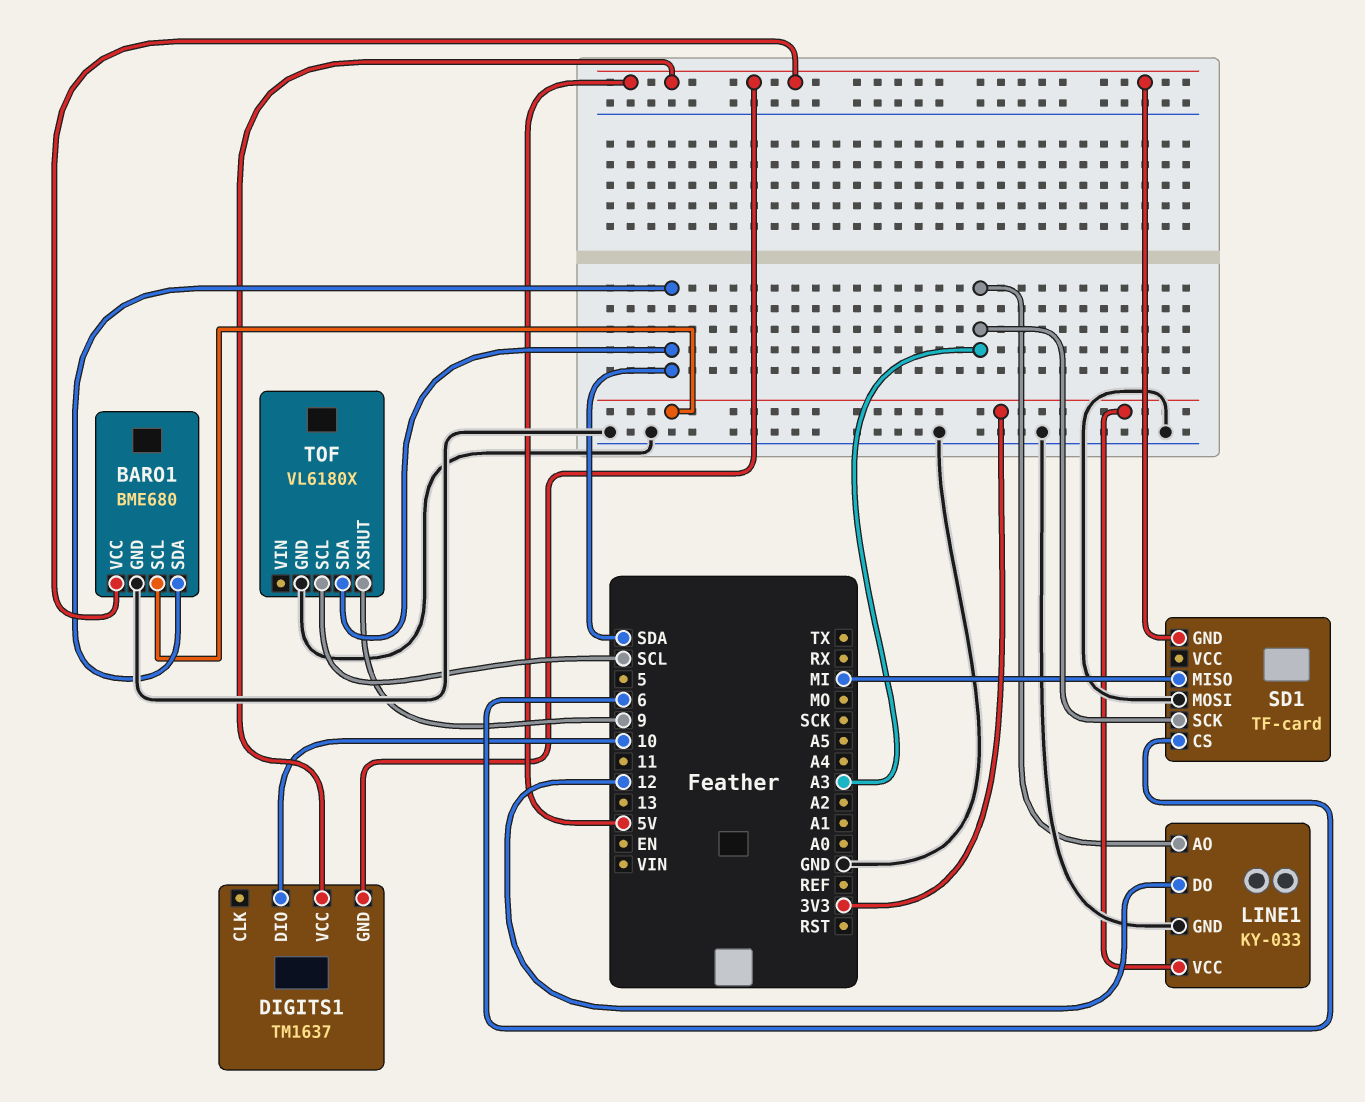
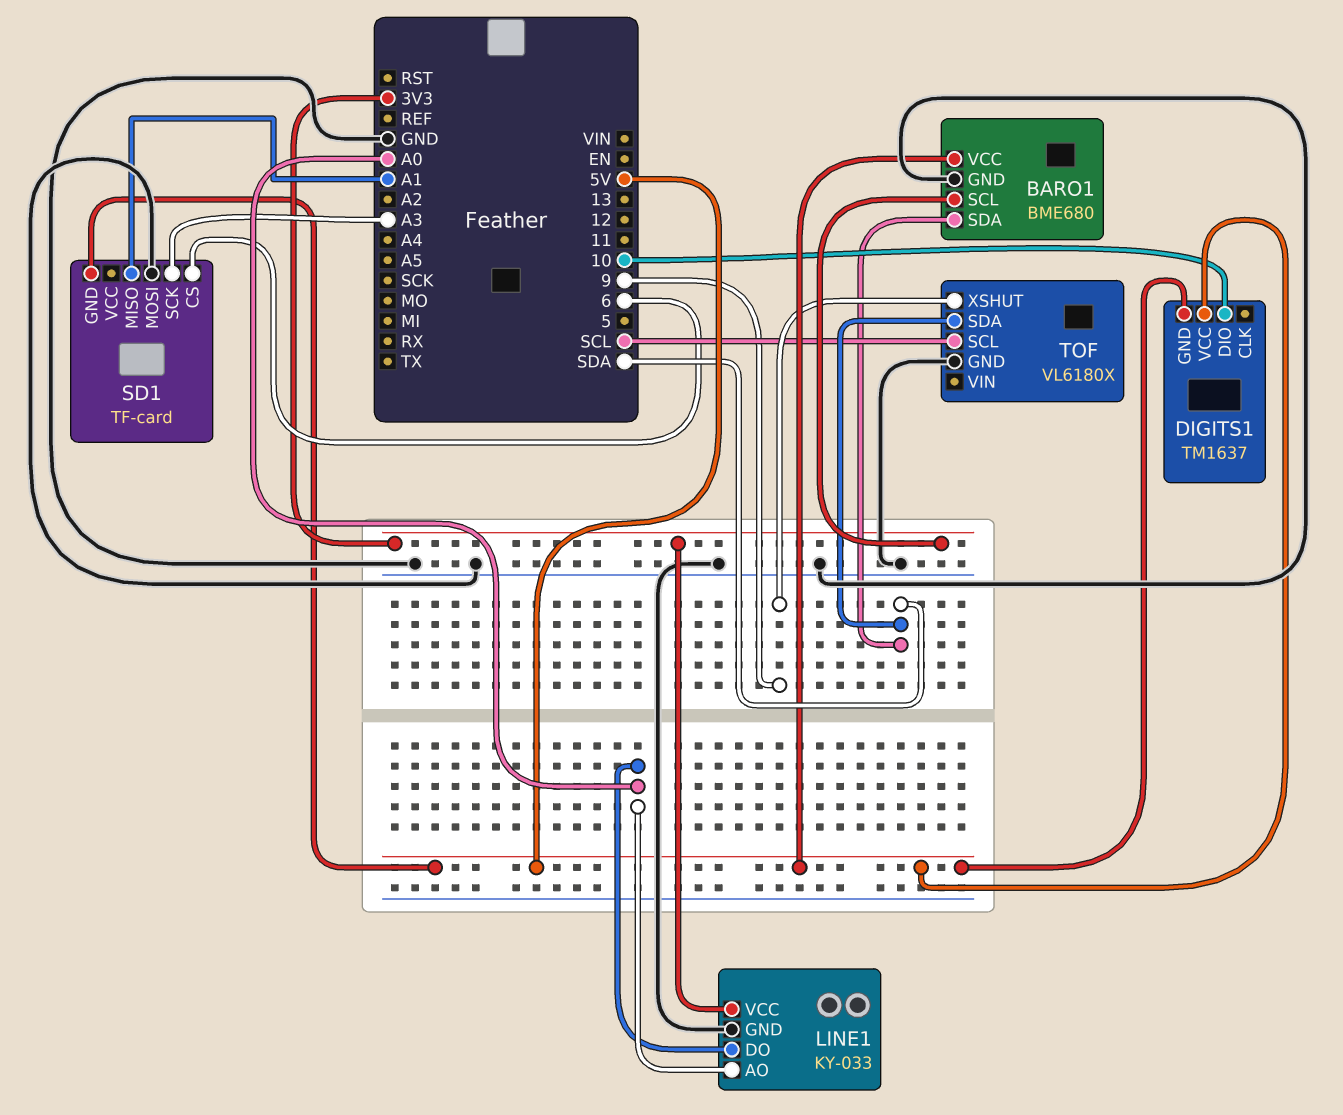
LINE1 pin AO: A3 -> A0
LINE1 pin DO: 12 -> A0
SD1 pin MISO: MI -> A1

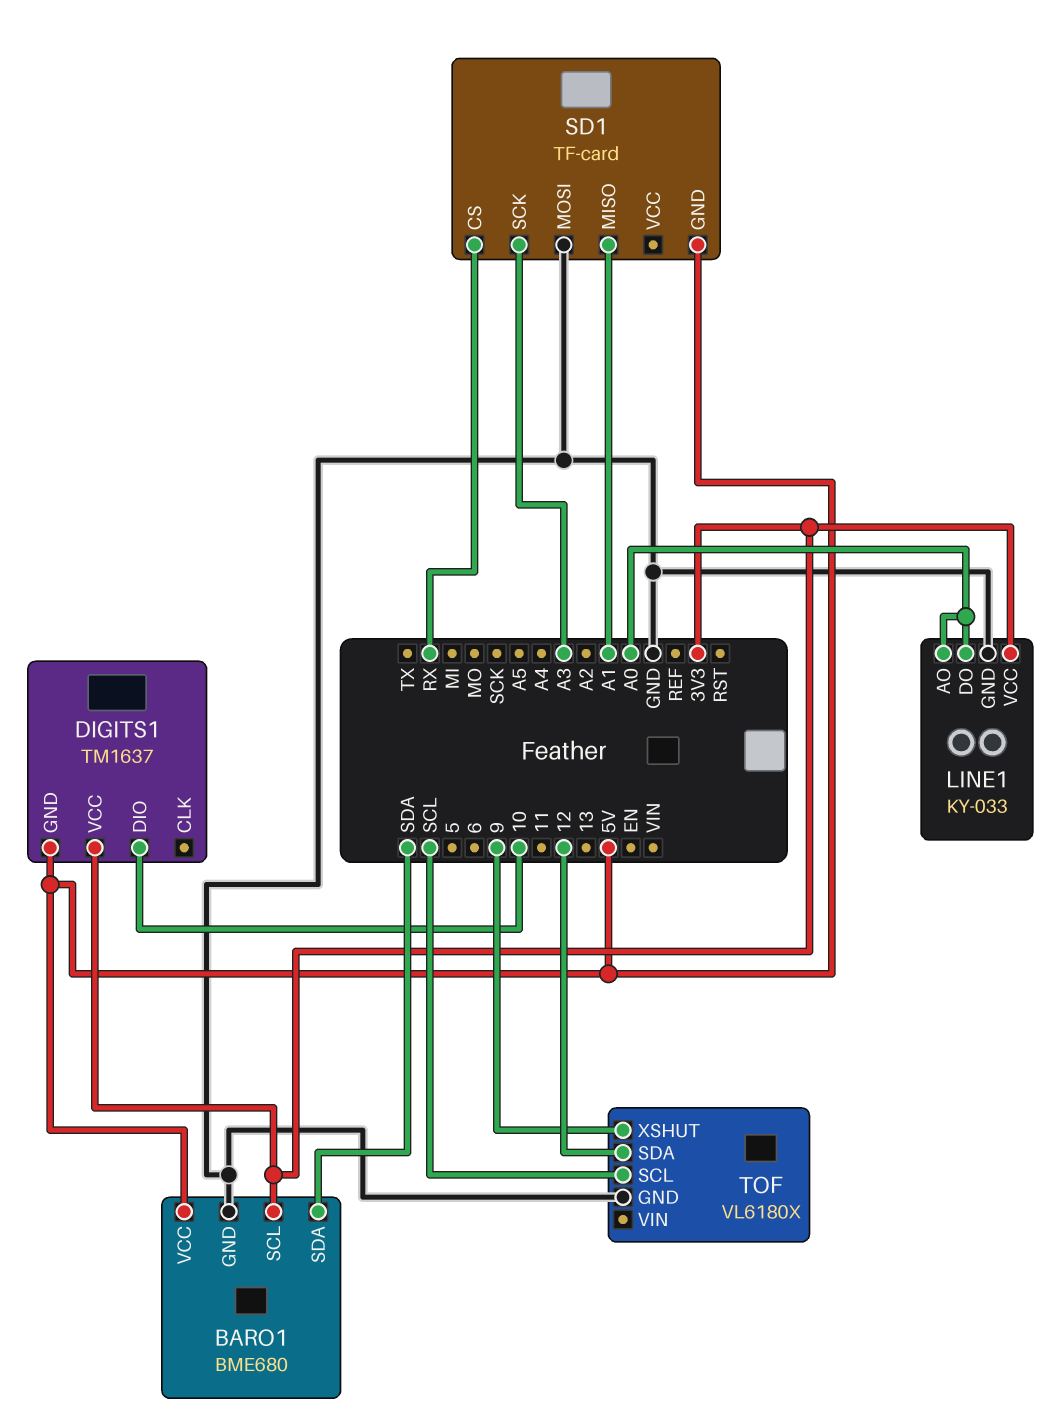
DIGITS1 pin VCC: 5V -> 3V3
SD1 pin CS: 6 -> RX
TOF pin SDA: SDA -> 12

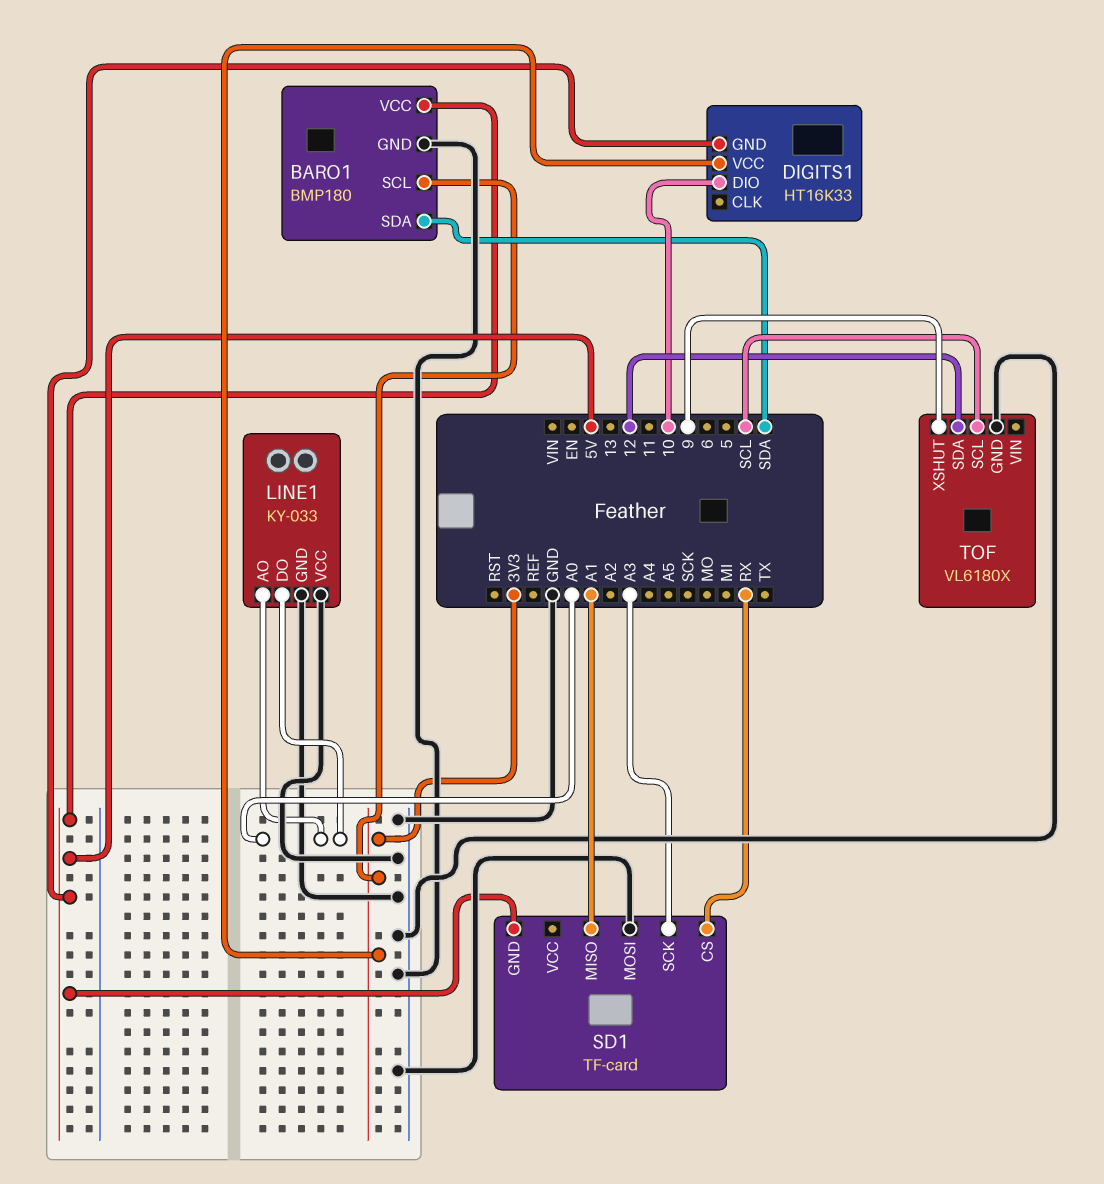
BARO1: BME680 -> BMP180
DIGITS1: TM1637 -> HT16K33
LINE1 pin VCC: 3V3 -> GND

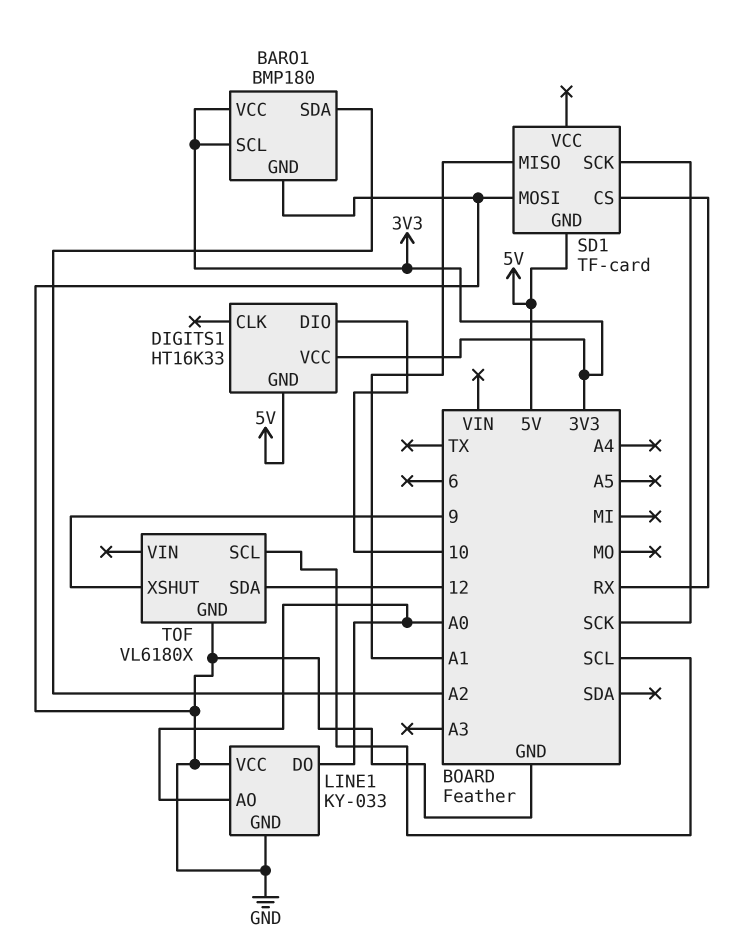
BARO1 pin SDA: SDA -> A2
BARO1 pin VCC: 5V -> 3V3
SD1 pin SCK: A3 -> SCK

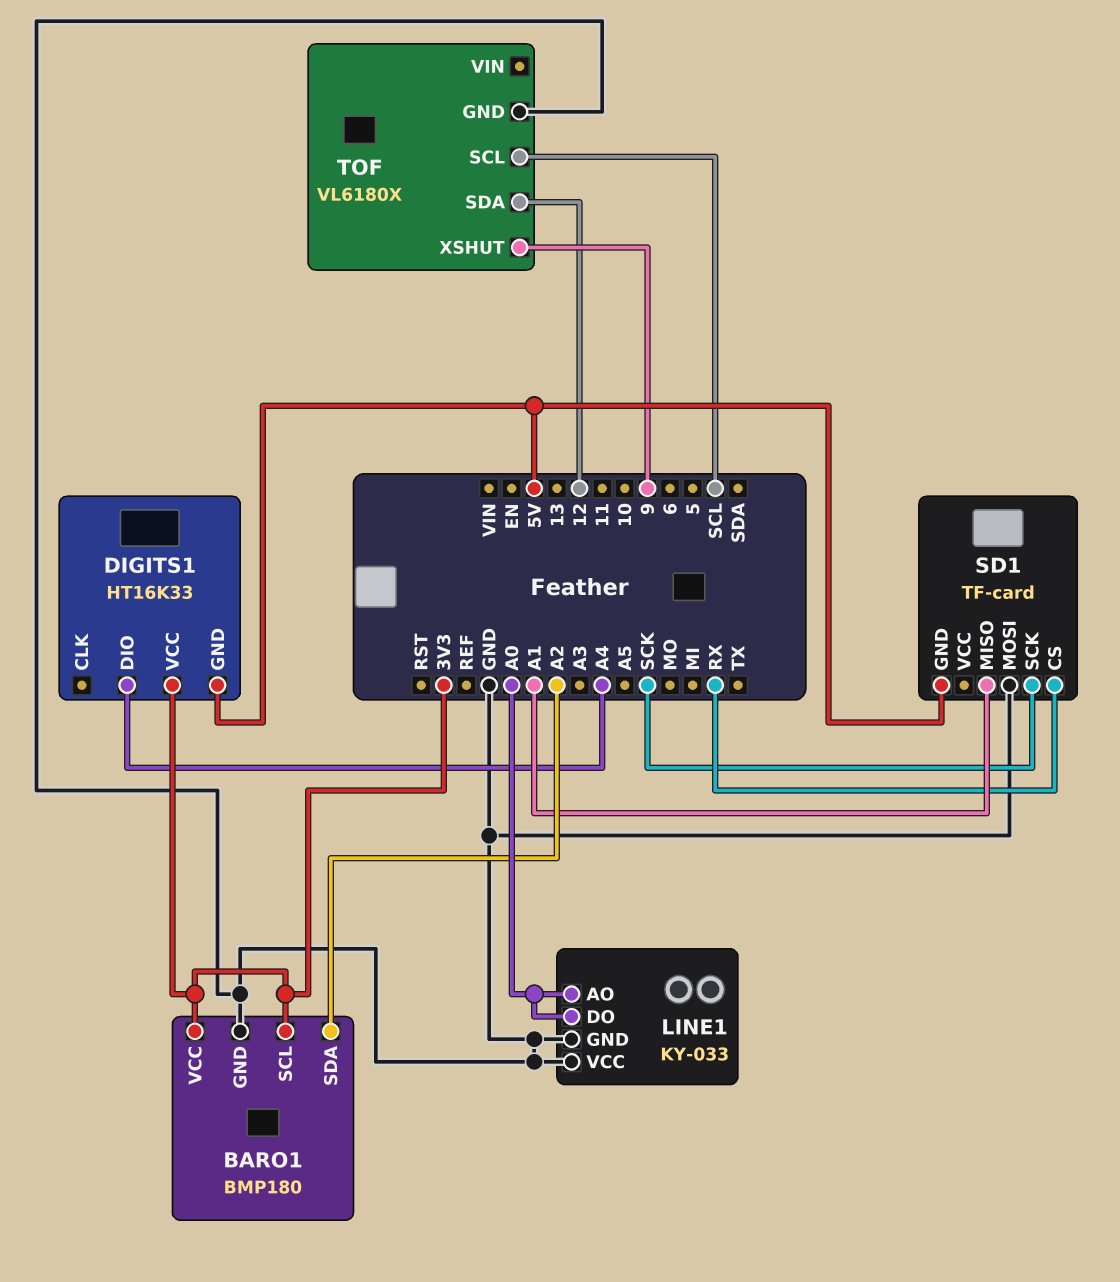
DIGITS1 pin DIO: 10 -> A4

